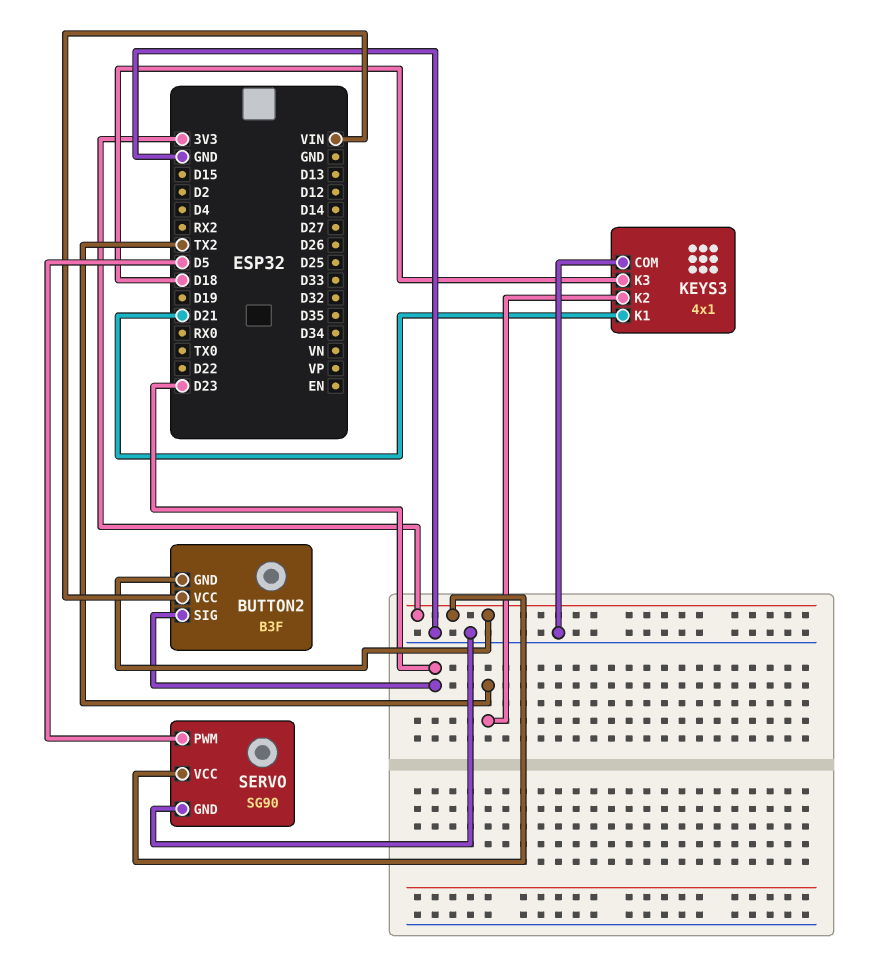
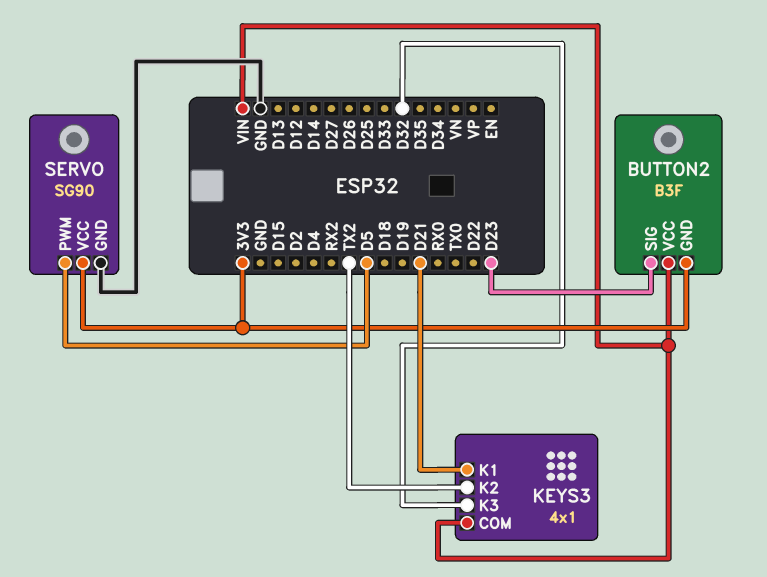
KEYS3 pin COM: GND -> VIN
KEYS3 pin K3: D18 -> D32

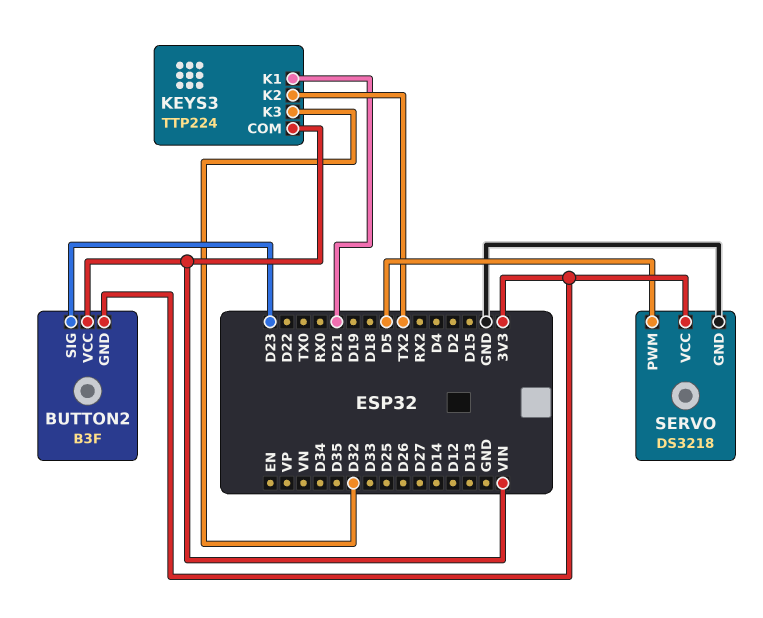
KEYS3: 4x1 -> TTP224
SERVO: SG90 -> DS3218

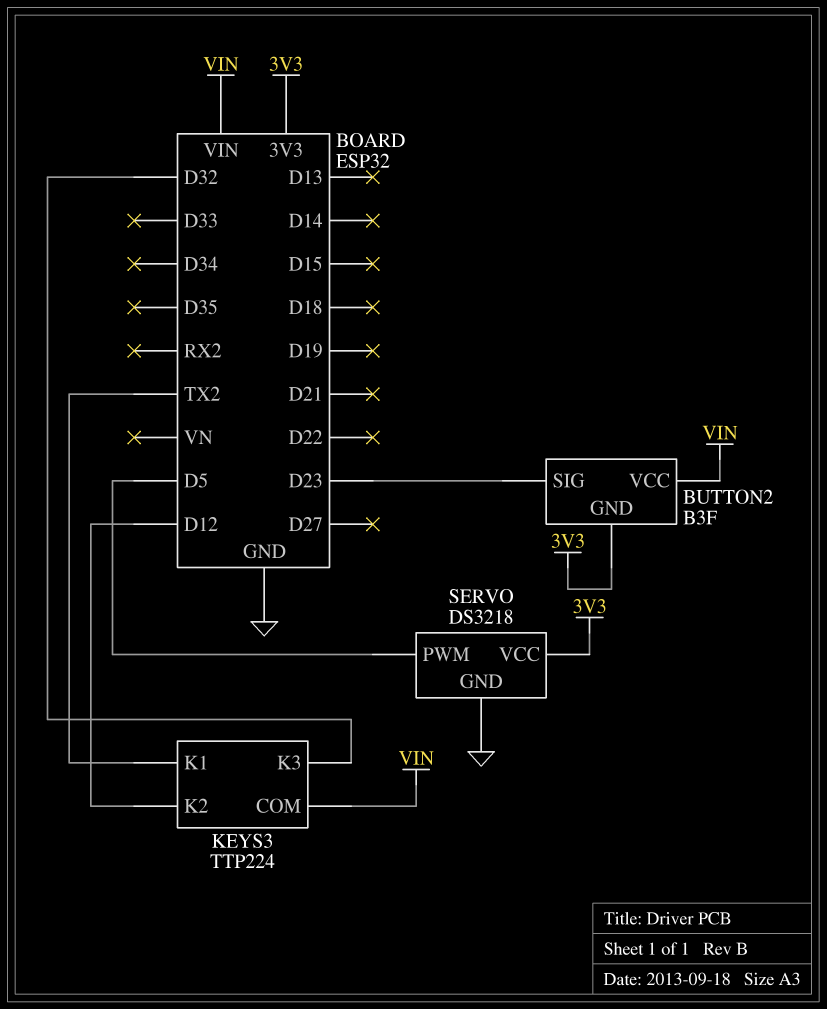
KEYS3 pin K1: D21 -> TX2
KEYS3 pin K2: TX2 -> D12

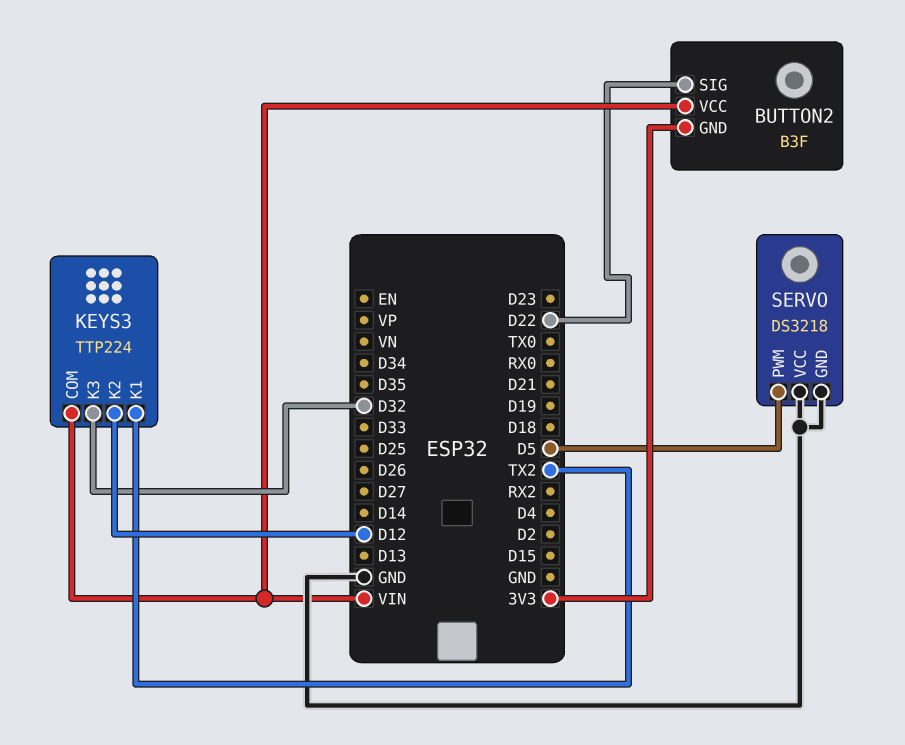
BUTTON2 pin SIG: D23 -> D22
SERVO pin VCC: 3V3 -> GND

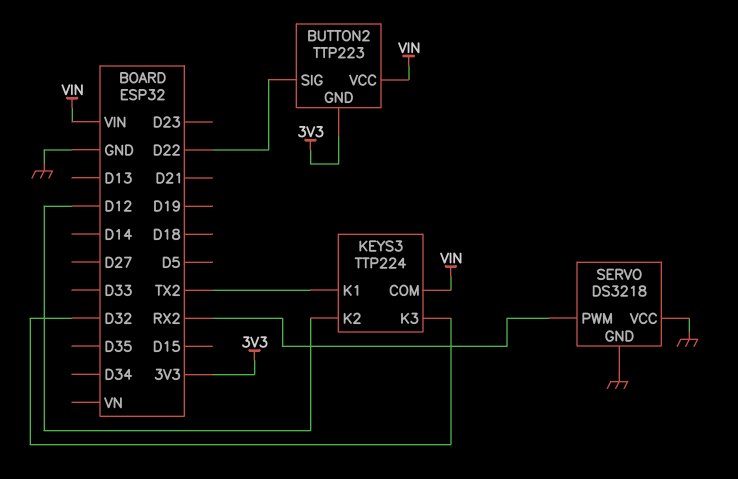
BUTTON2: B3F -> TTP223
SERVO pin PWM: D5 -> RX2

